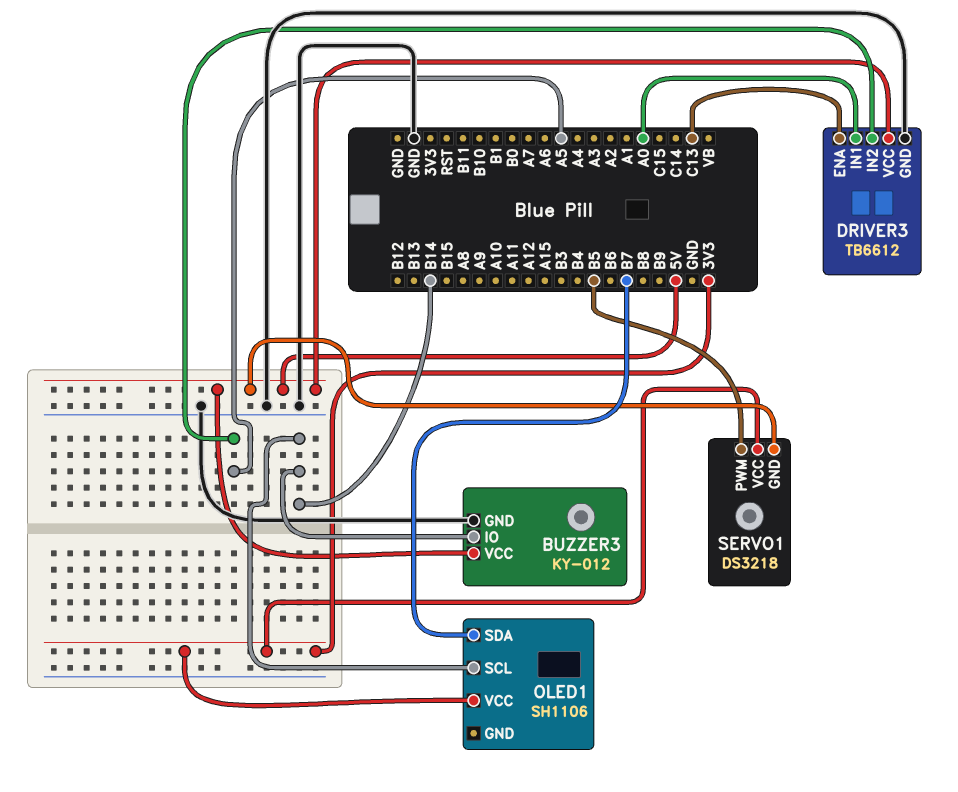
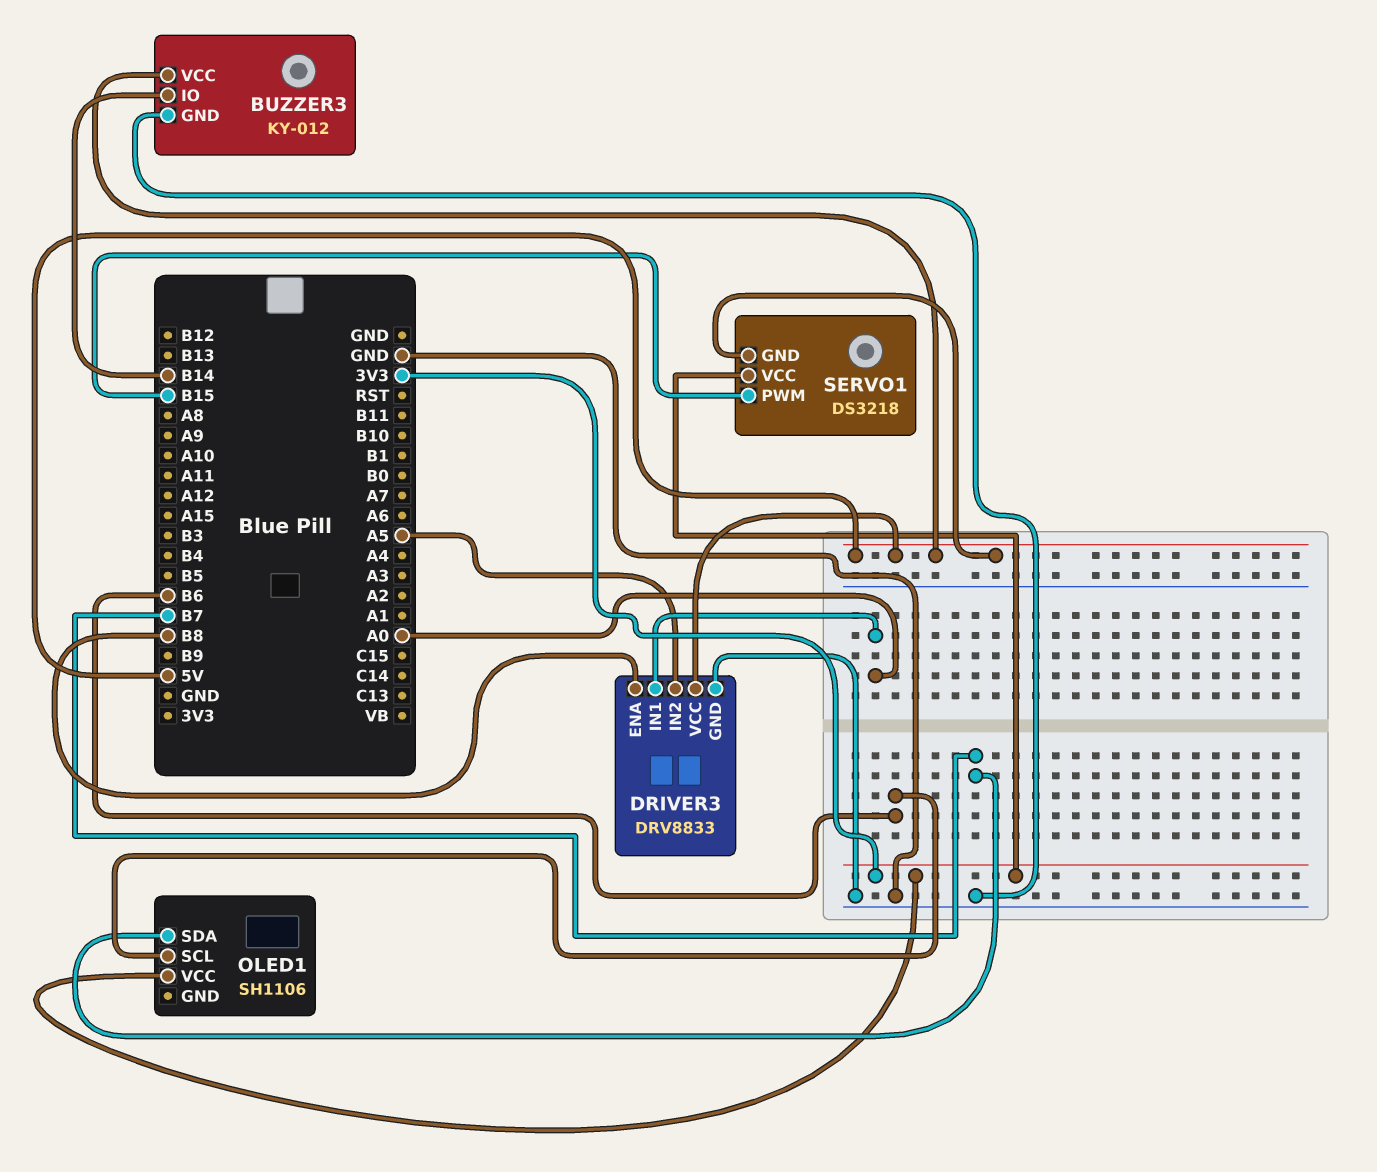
DRIVER3: TB6612 -> DRV8833
DRIVER3 pin ENA: C13 -> B8
OLED1 pin SCL: B14 -> B6
SERVO1 pin PWM: B5 -> B15

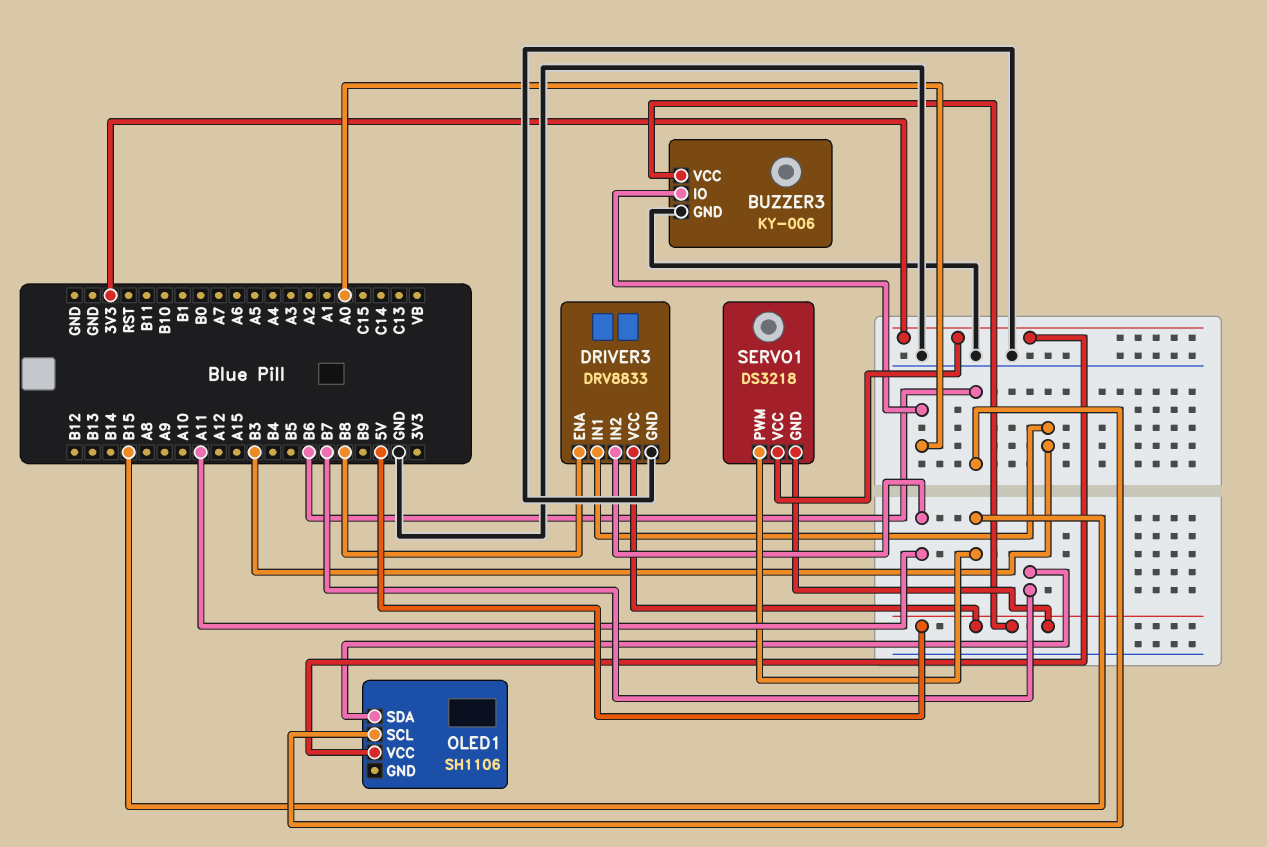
BUZZER3: KY-012 -> KY-006
BUZZER3 pin IO: B14 -> A0
DRIVER3 pin IN1: A0 -> B3
DRIVER3 pin IN2: A5 -> A11

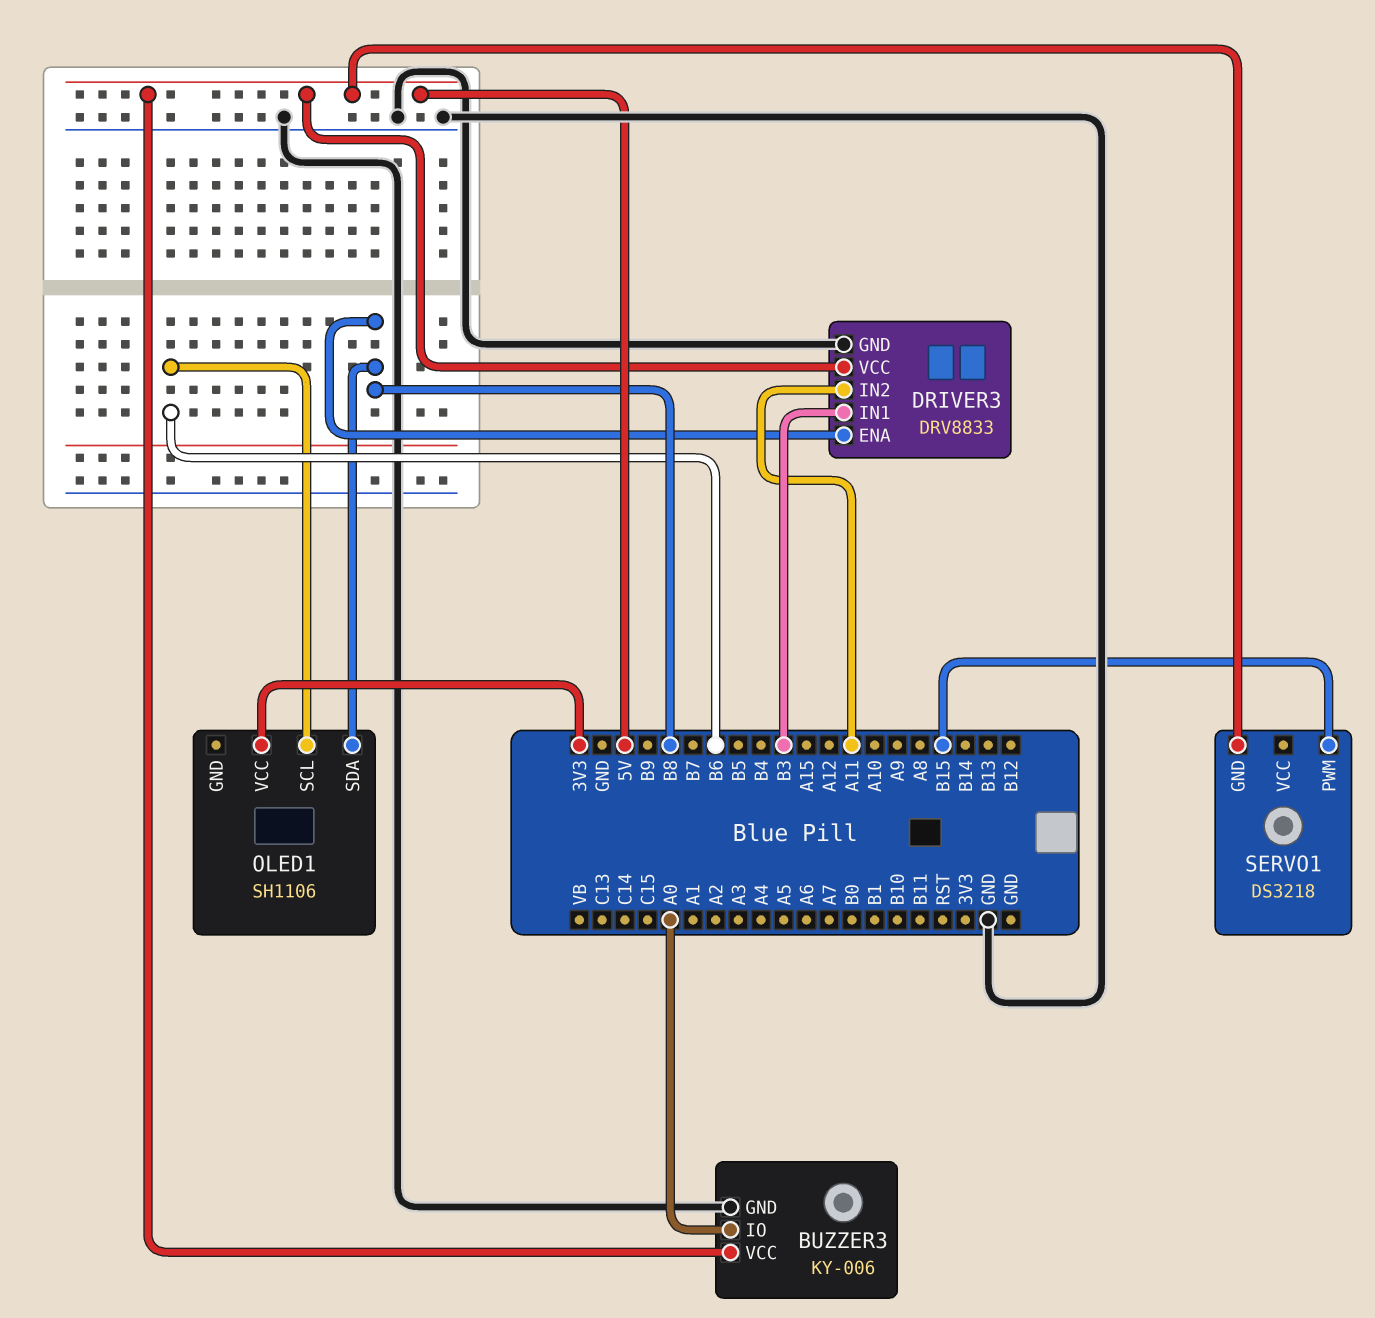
OLED1 pin SDA: B7 -> B8
SERVO1 pin VCC: 3V3 -> none

